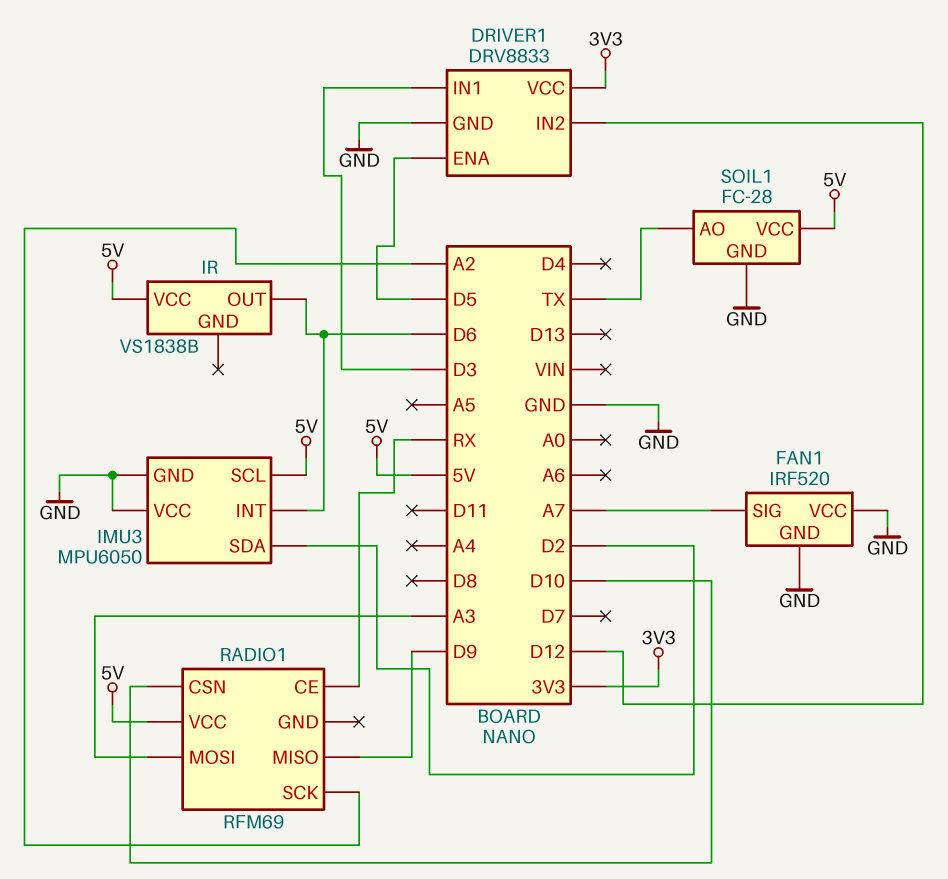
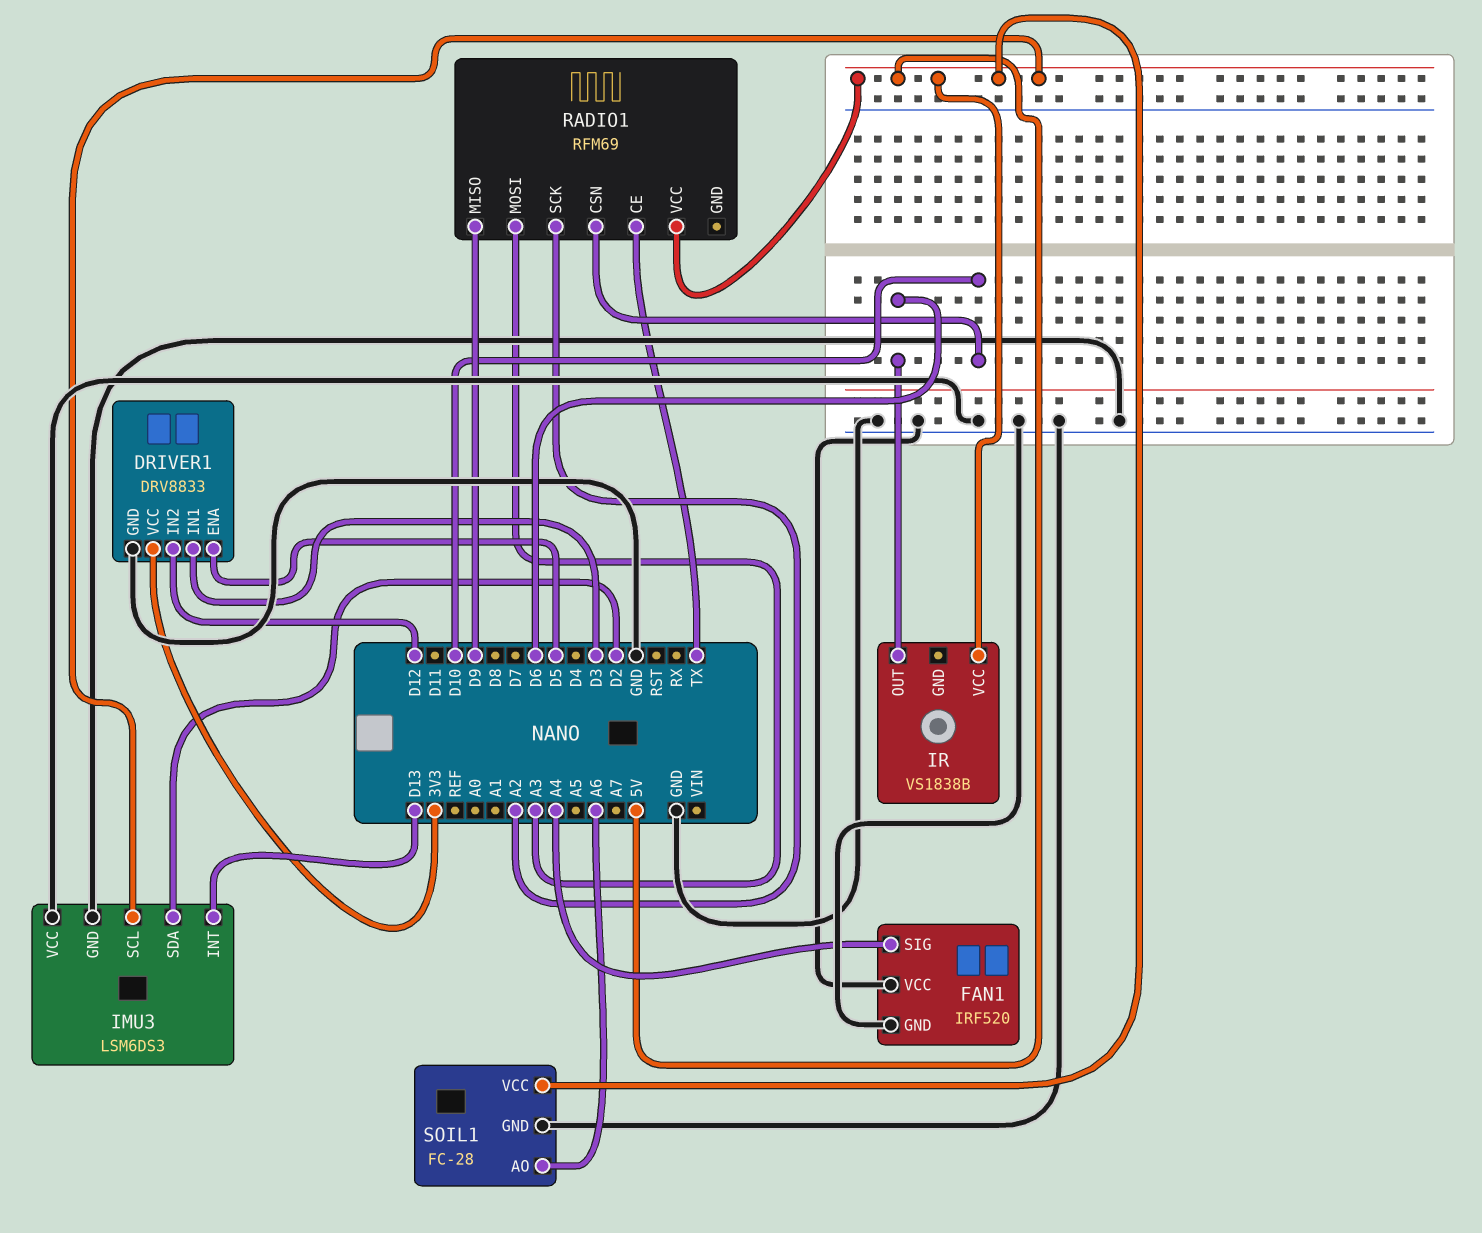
FAN1 pin SIG: A7 -> A4
IMU3: MPU6050 -> LSM6DS3
IMU3 pin INT: D6 -> D13
RADIO1 pin CE: RX -> TX
SOIL1 pin AO: TX -> A6

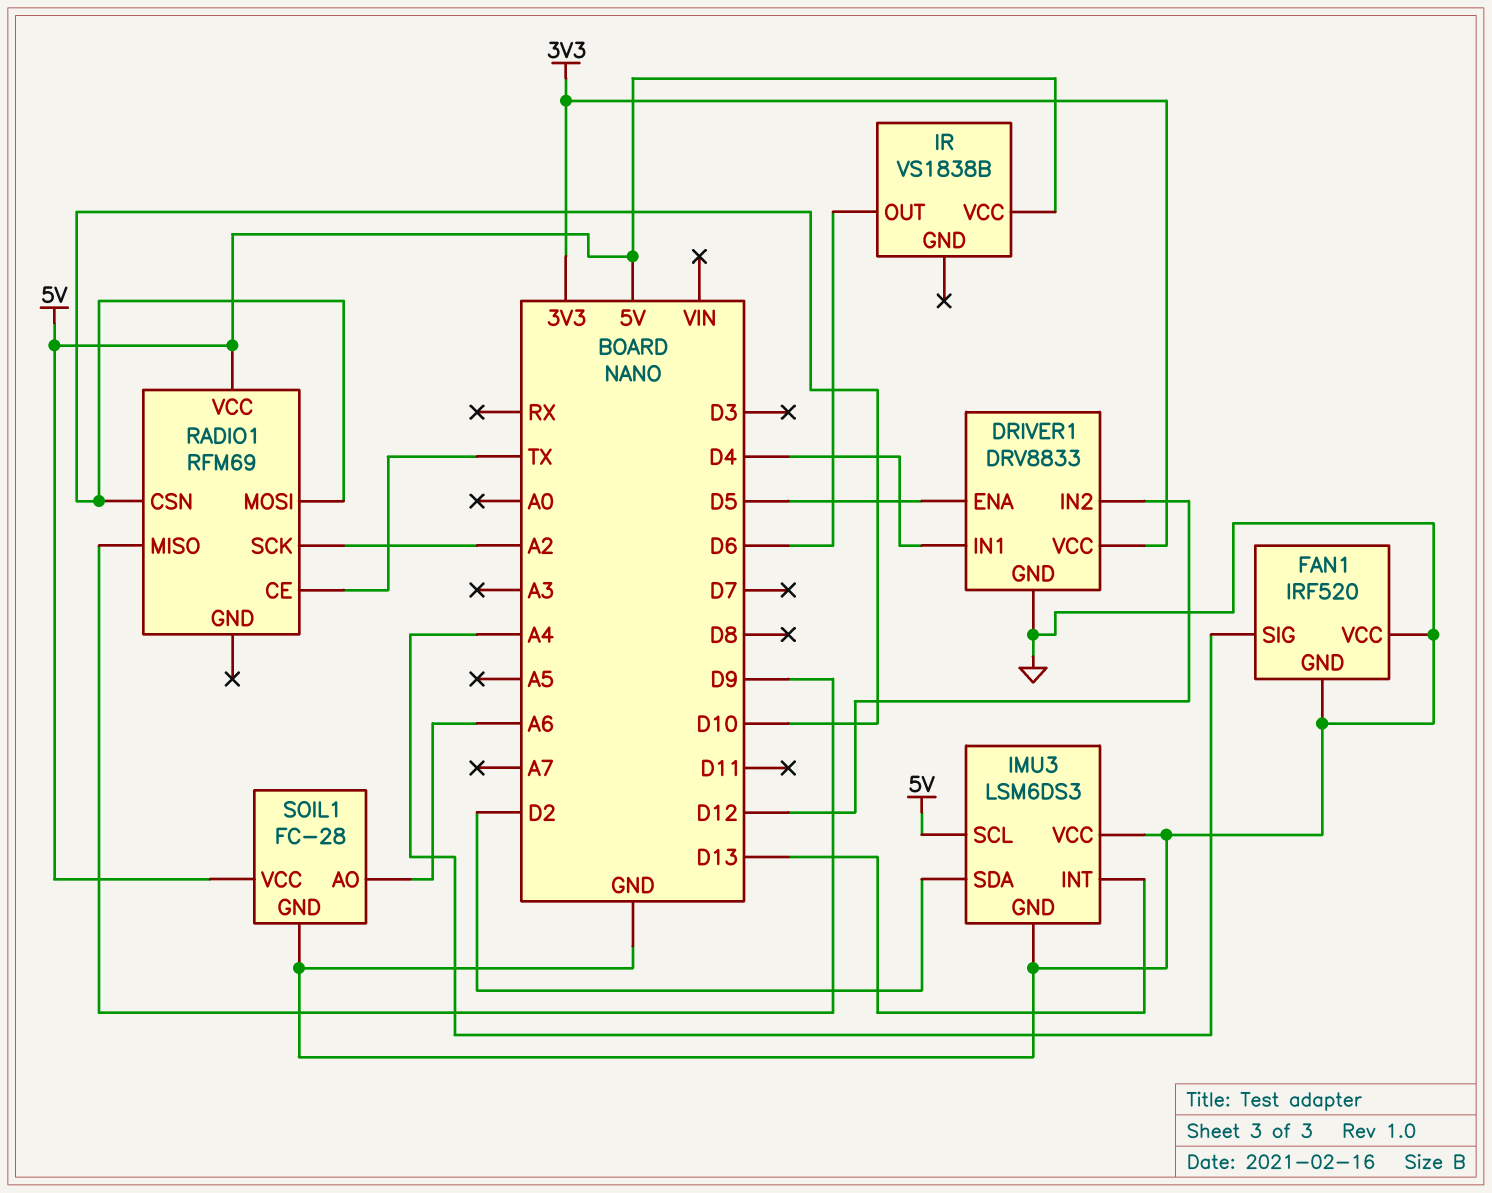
DRIVER1 pin IN1: D3 -> D4
RADIO1 pin MOSI: A3 -> D10

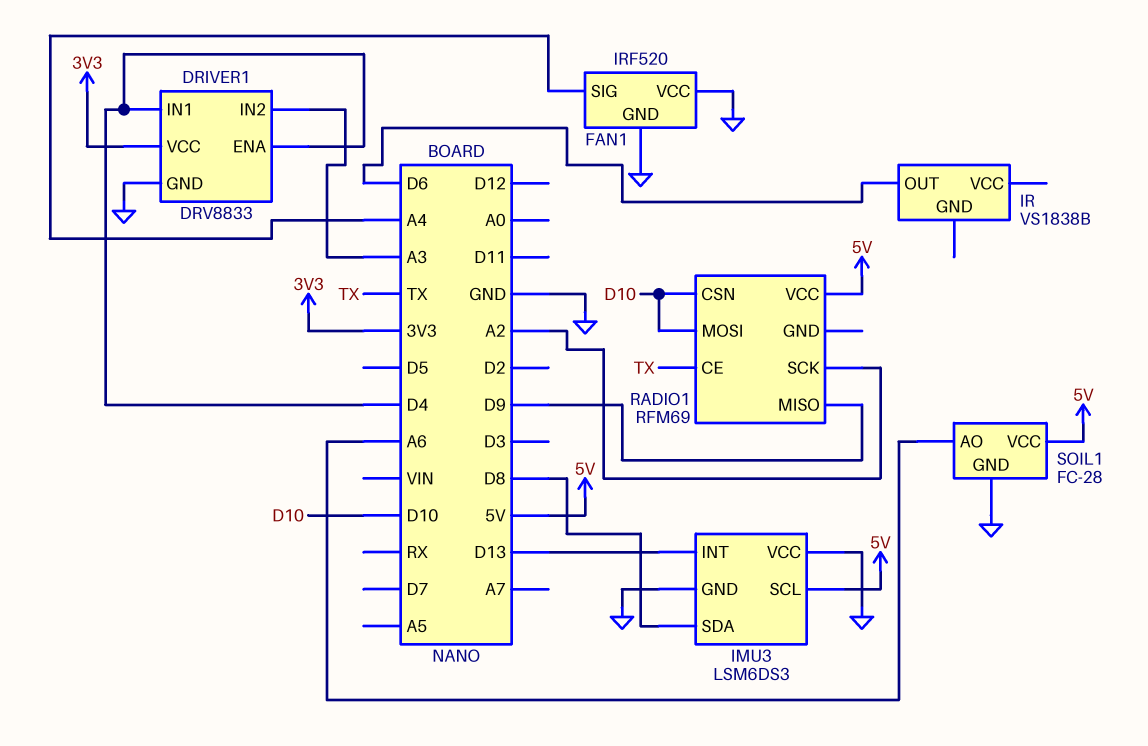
DRIVER1 pin ENA: D5 -> D4
DRIVER1 pin IN2: D12 -> A3
IMU3 pin SDA: D2 -> D8
IR pin VCC: 5V -> none

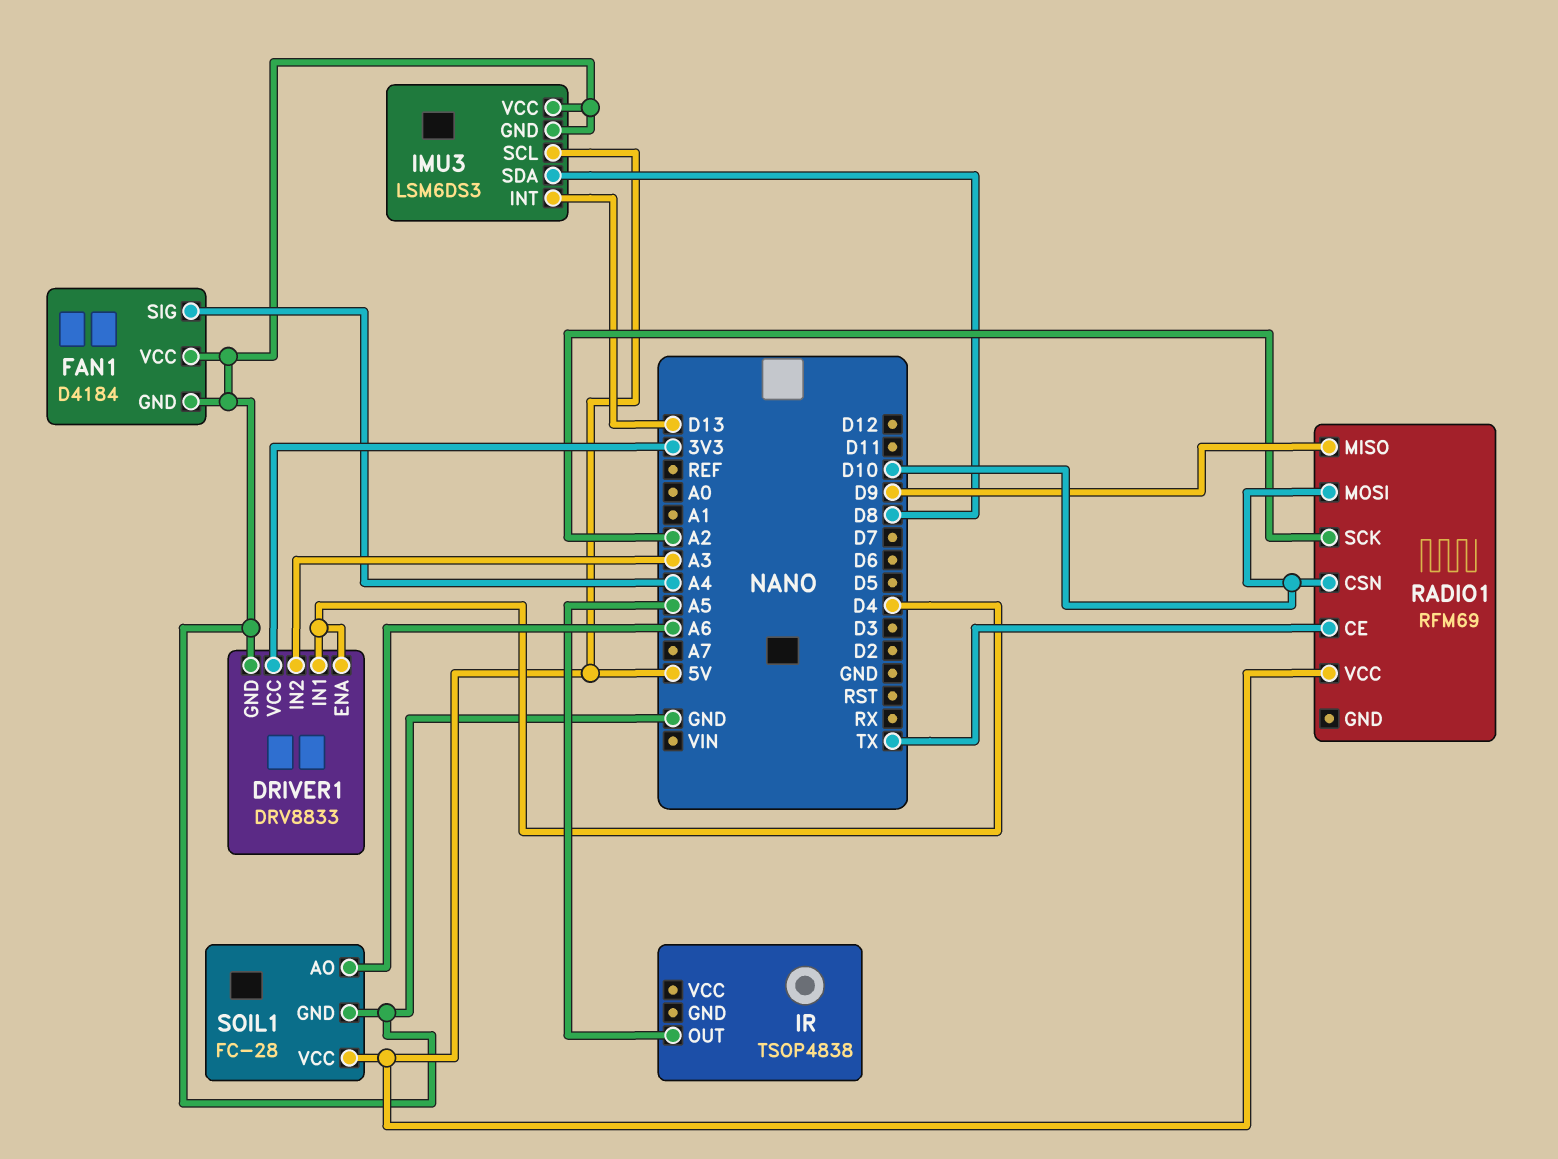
FAN1: IRF520 -> D4184
IR: VS1838B -> TSOP4838
IR pin OUT: D6 -> A5

